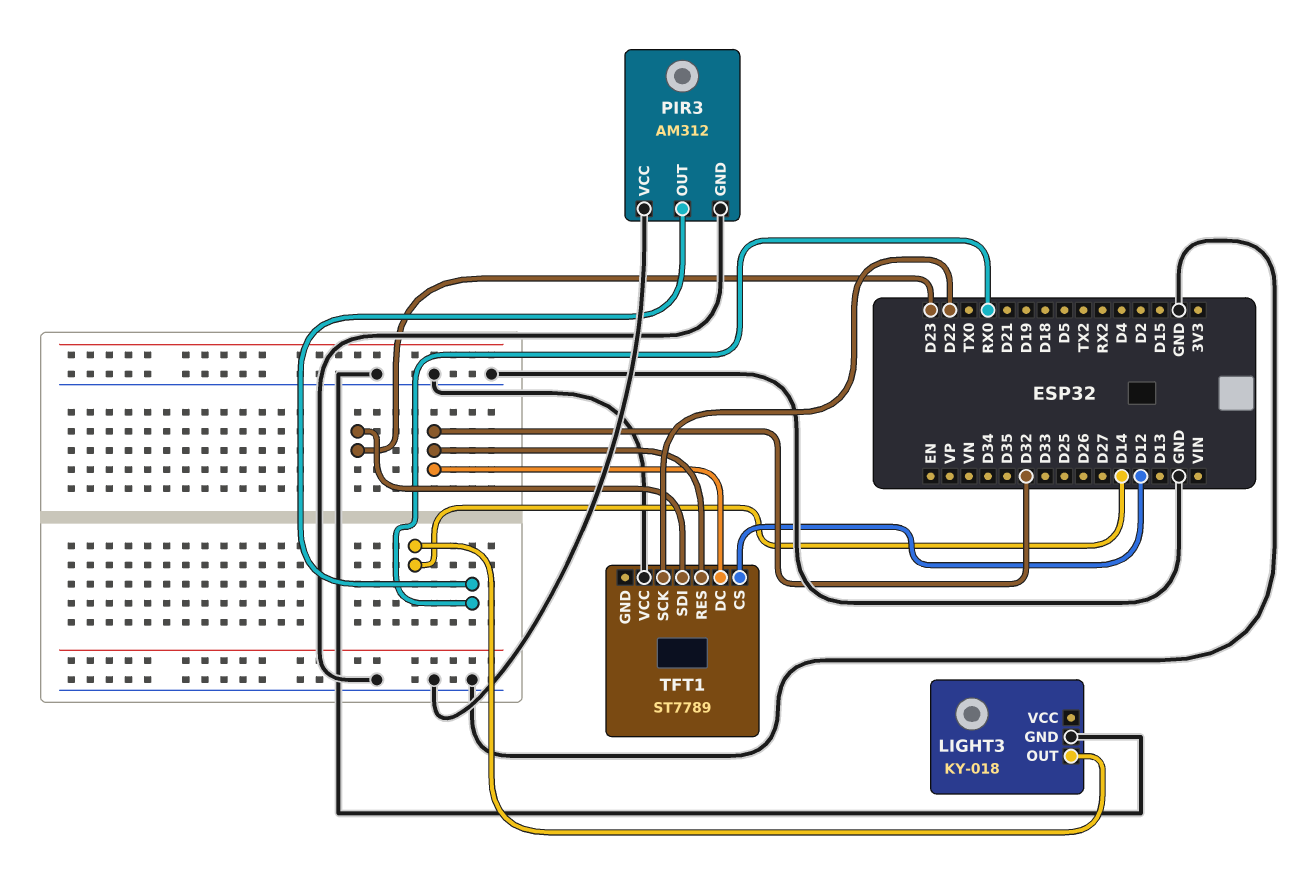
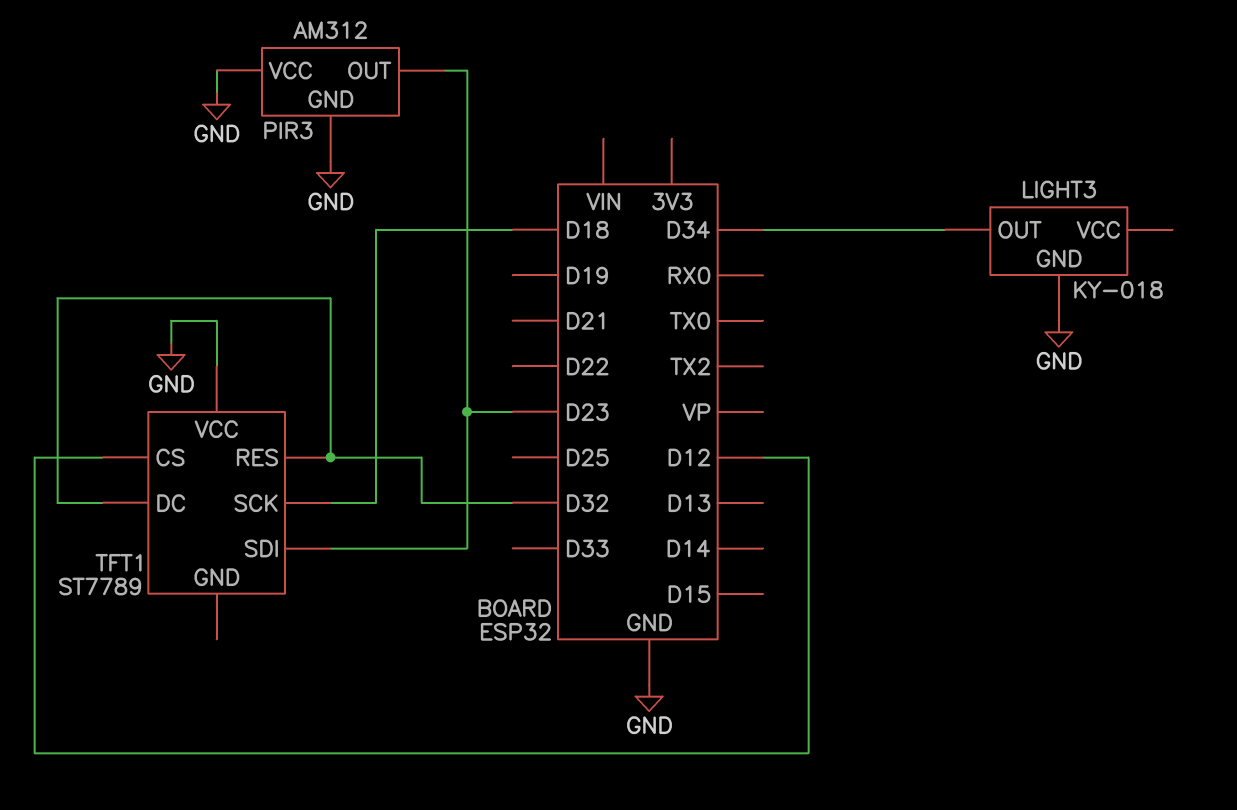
LIGHT3 pin OUT: D14 -> D34
PIR3 pin OUT: RX0 -> D23
TFT1 pin SCK: D22 -> D18

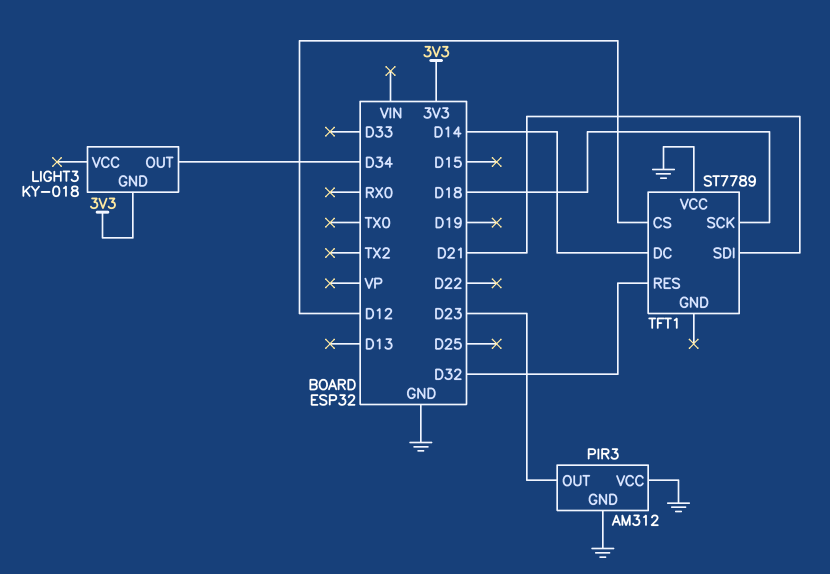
LIGHT3 pin GND: GND -> 3V3
TFT1 pin DC: D32 -> D14
TFT1 pin SDI: D23 -> D21

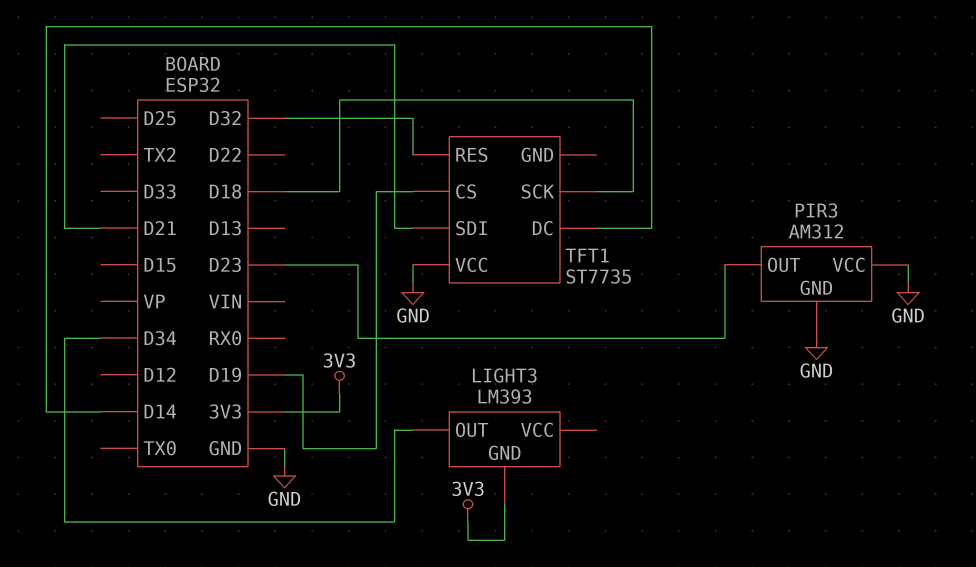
LIGHT3: KY-018 -> LM393
TFT1: ST7789 -> ST7735
TFT1 pin CS: D12 -> D19

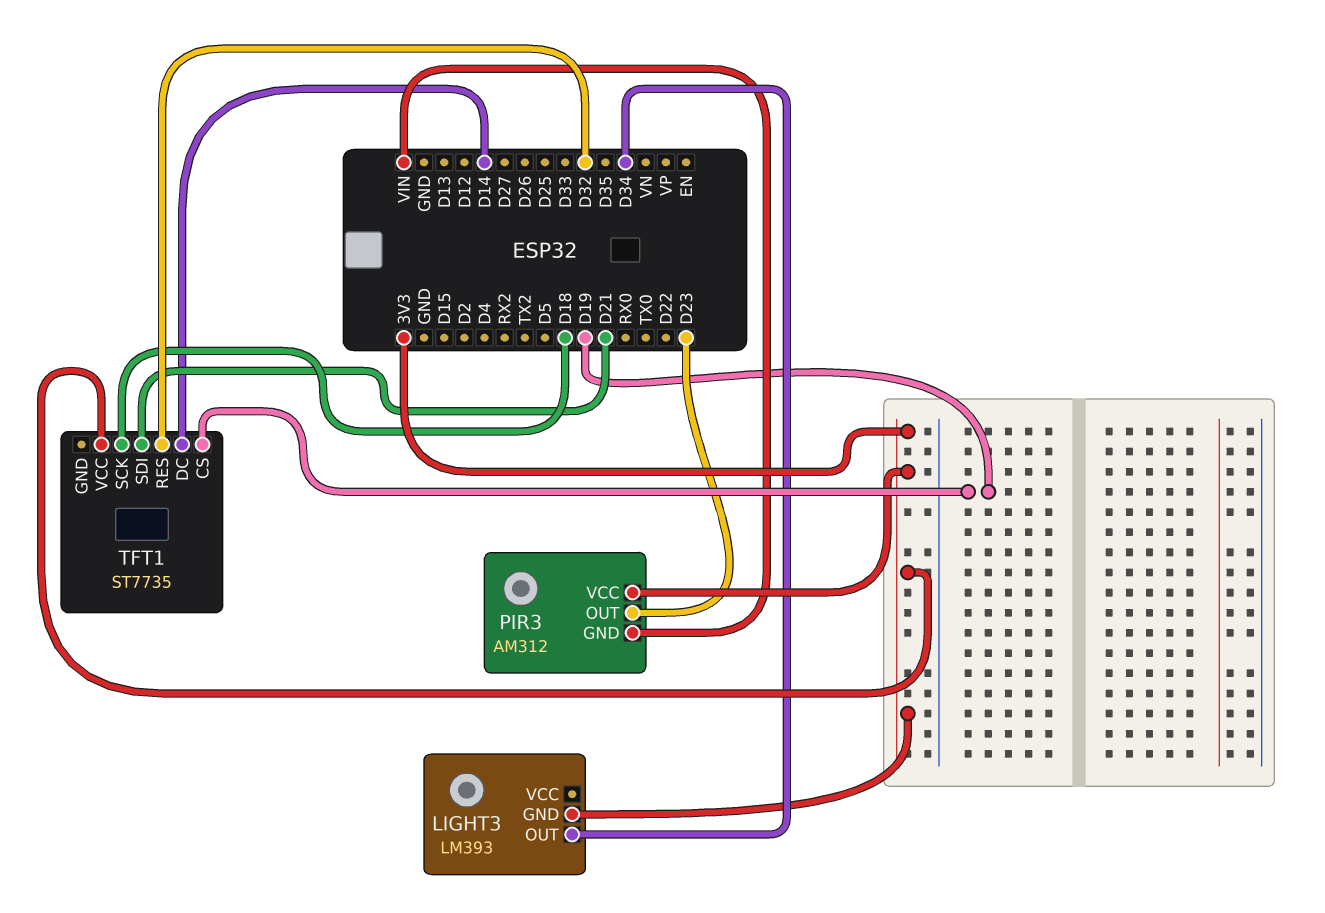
PIR3 pin GND: GND -> VIN
PIR3 pin VCC: GND -> 3V3
TFT1 pin VCC: GND -> 3V3

